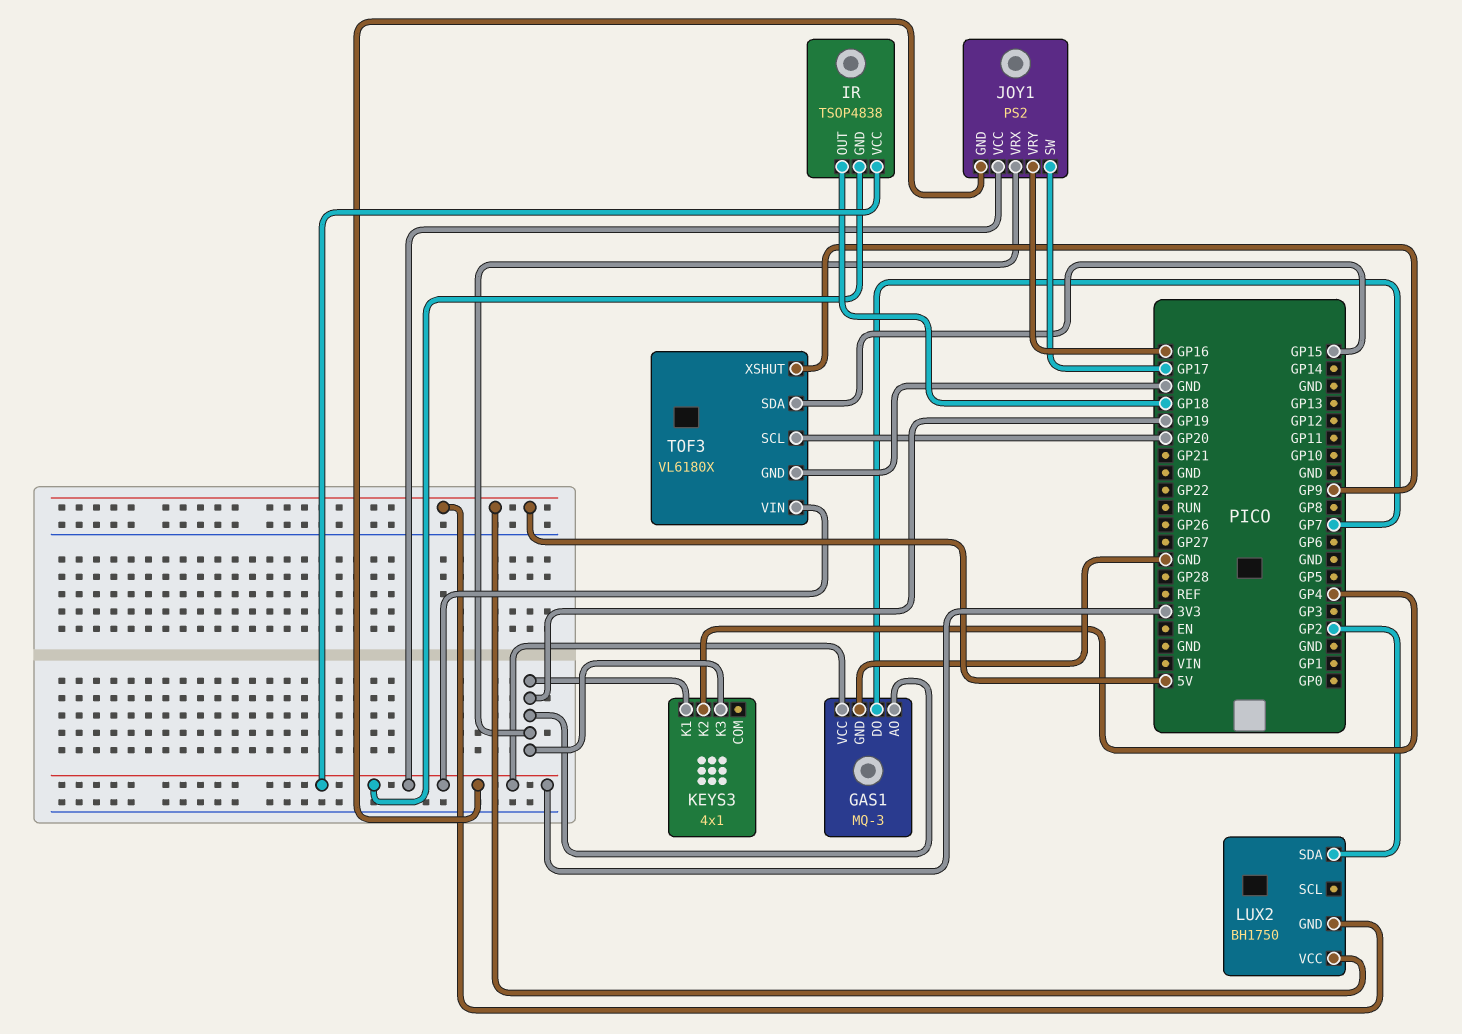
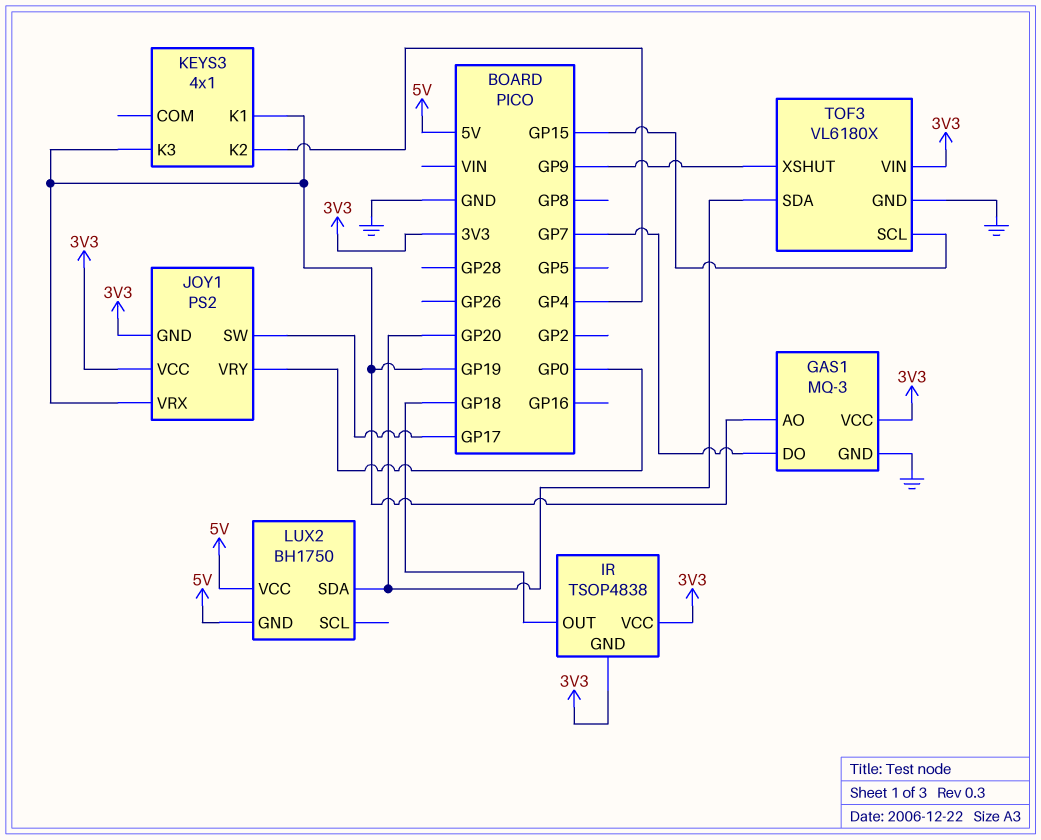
JOY1 pin VRY: GP16 -> GP0
LUX2 pin SDA: GP2 -> GP20
TOF3 pin SCL: GP20 -> GP15
TOF3 pin SDA: GP15 -> GP20

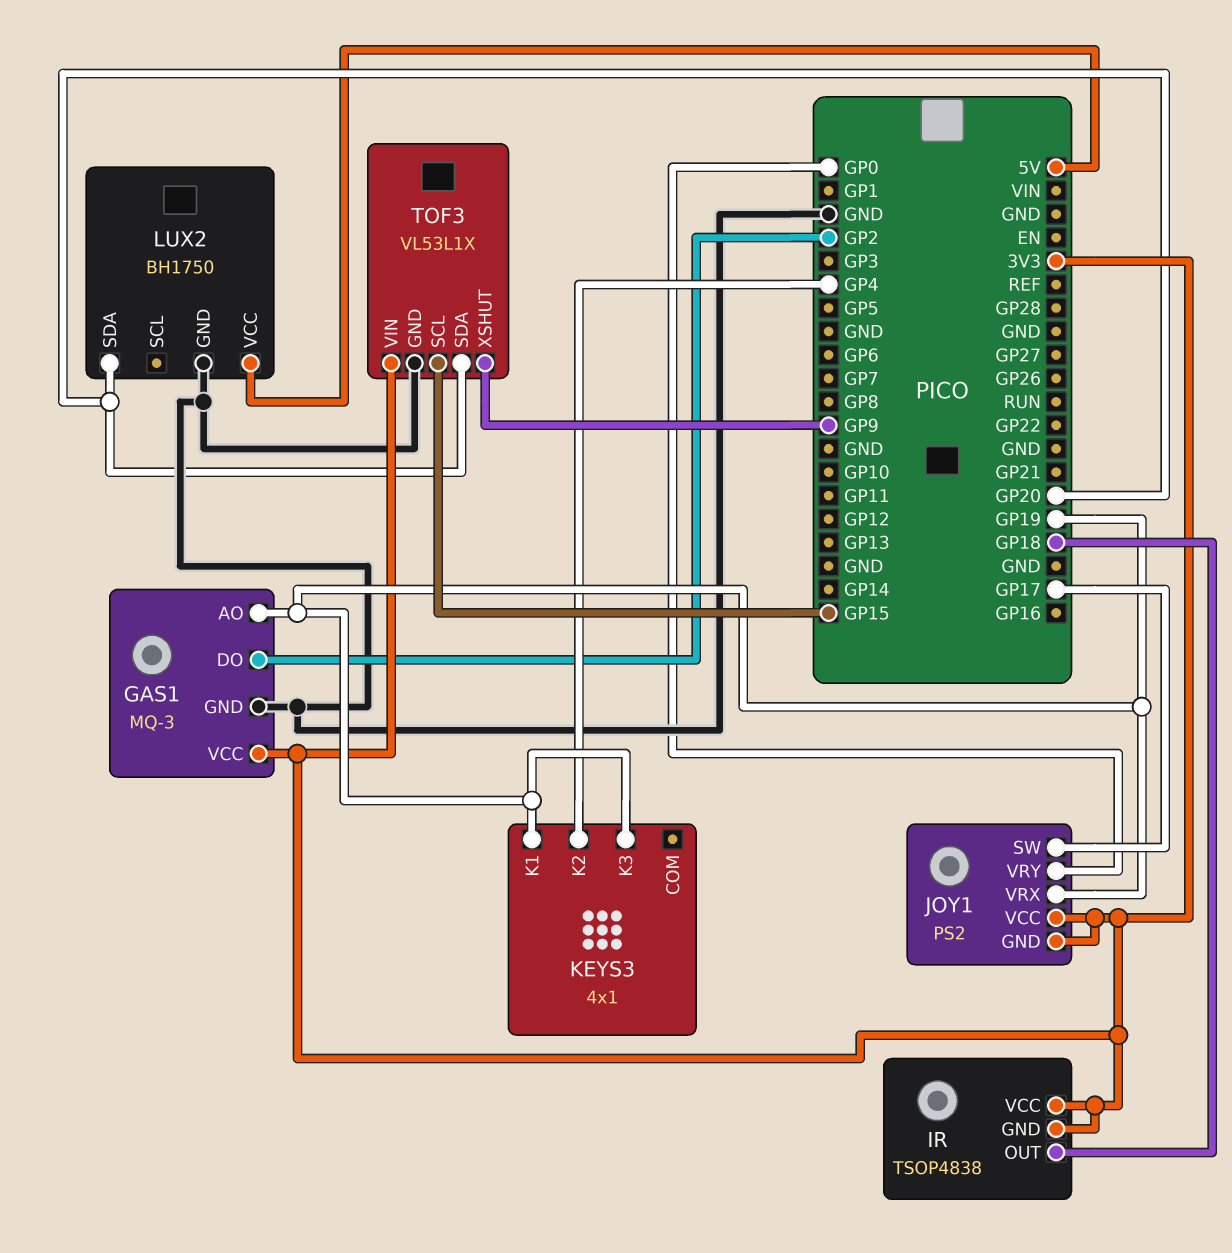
GAS1 pin DO: GP7 -> GP2
LUX2 pin GND: 5V -> GND
TOF3: VL6180X -> VL53L1X

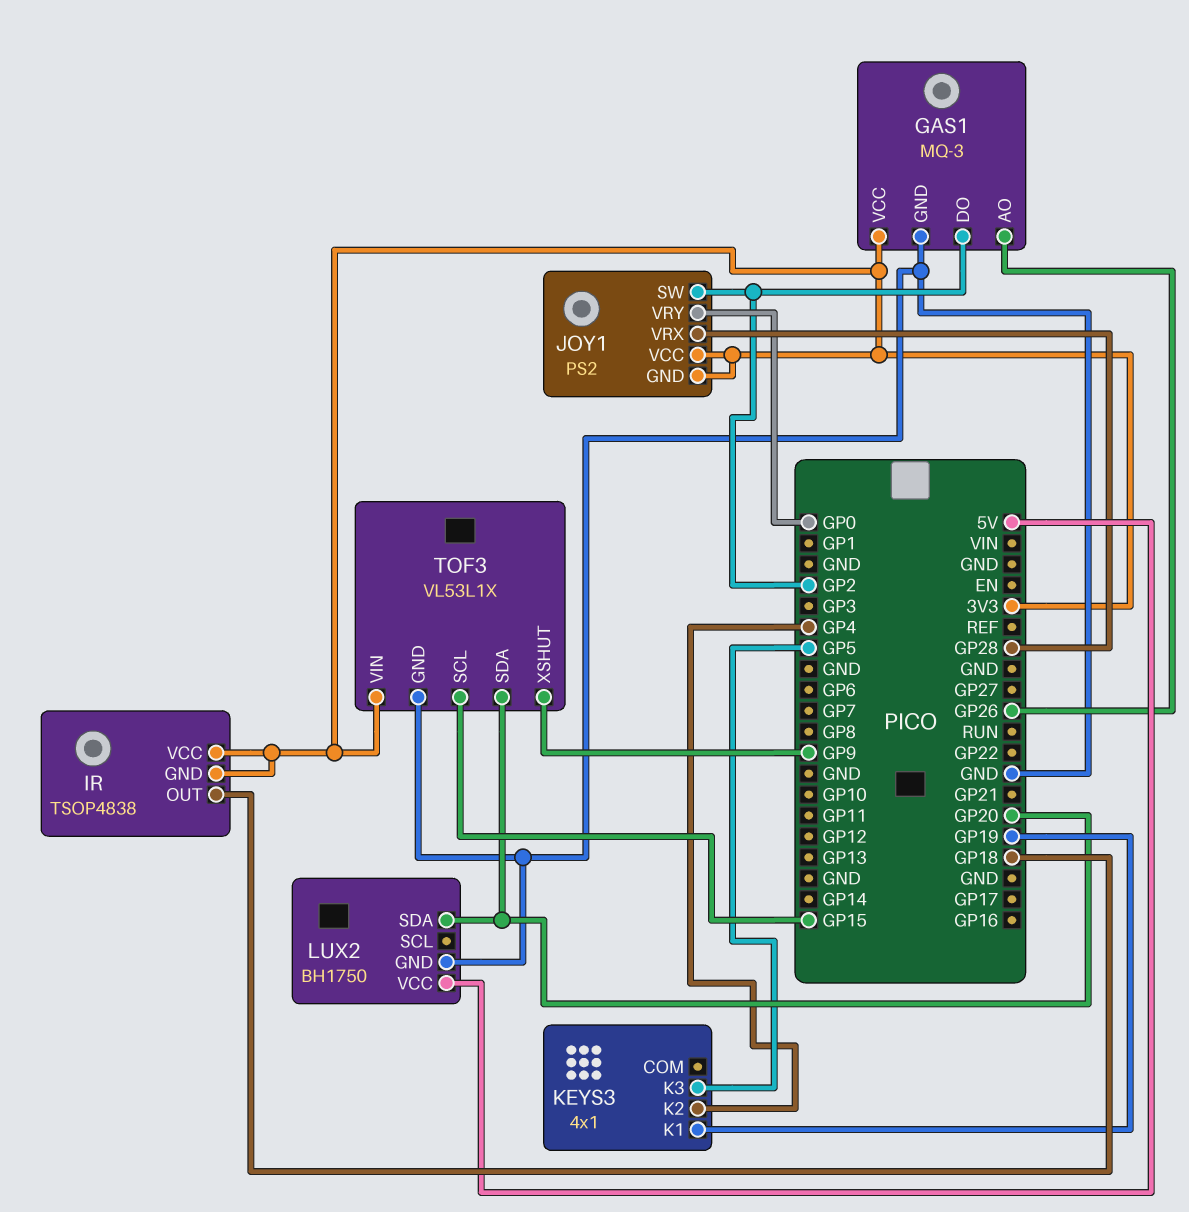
GAS1 pin AO: GP19 -> GP26
JOY1 pin SW: GP17 -> GP2
JOY1 pin VRX: GP19 -> GP28
KEYS3 pin K3: GP19 -> GP5

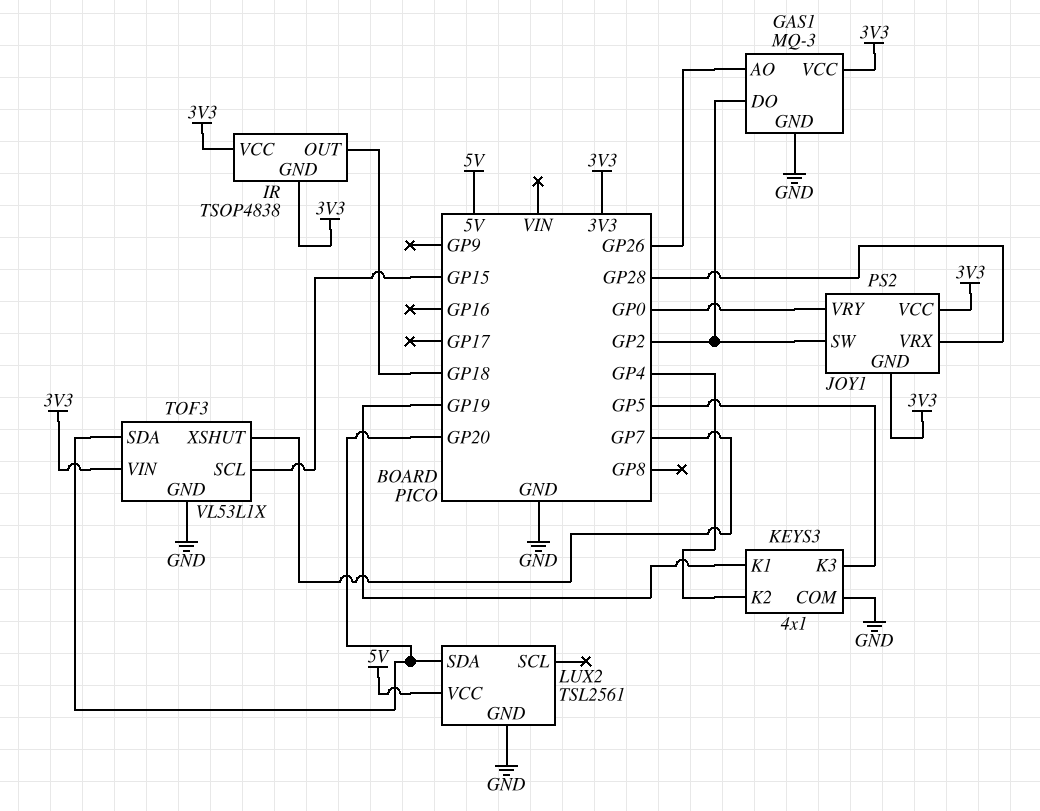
KEYS3 pin COM: none -> GND
LUX2: BH1750 -> TSL2561
TOF3 pin XSHUT: GP9 -> GP7

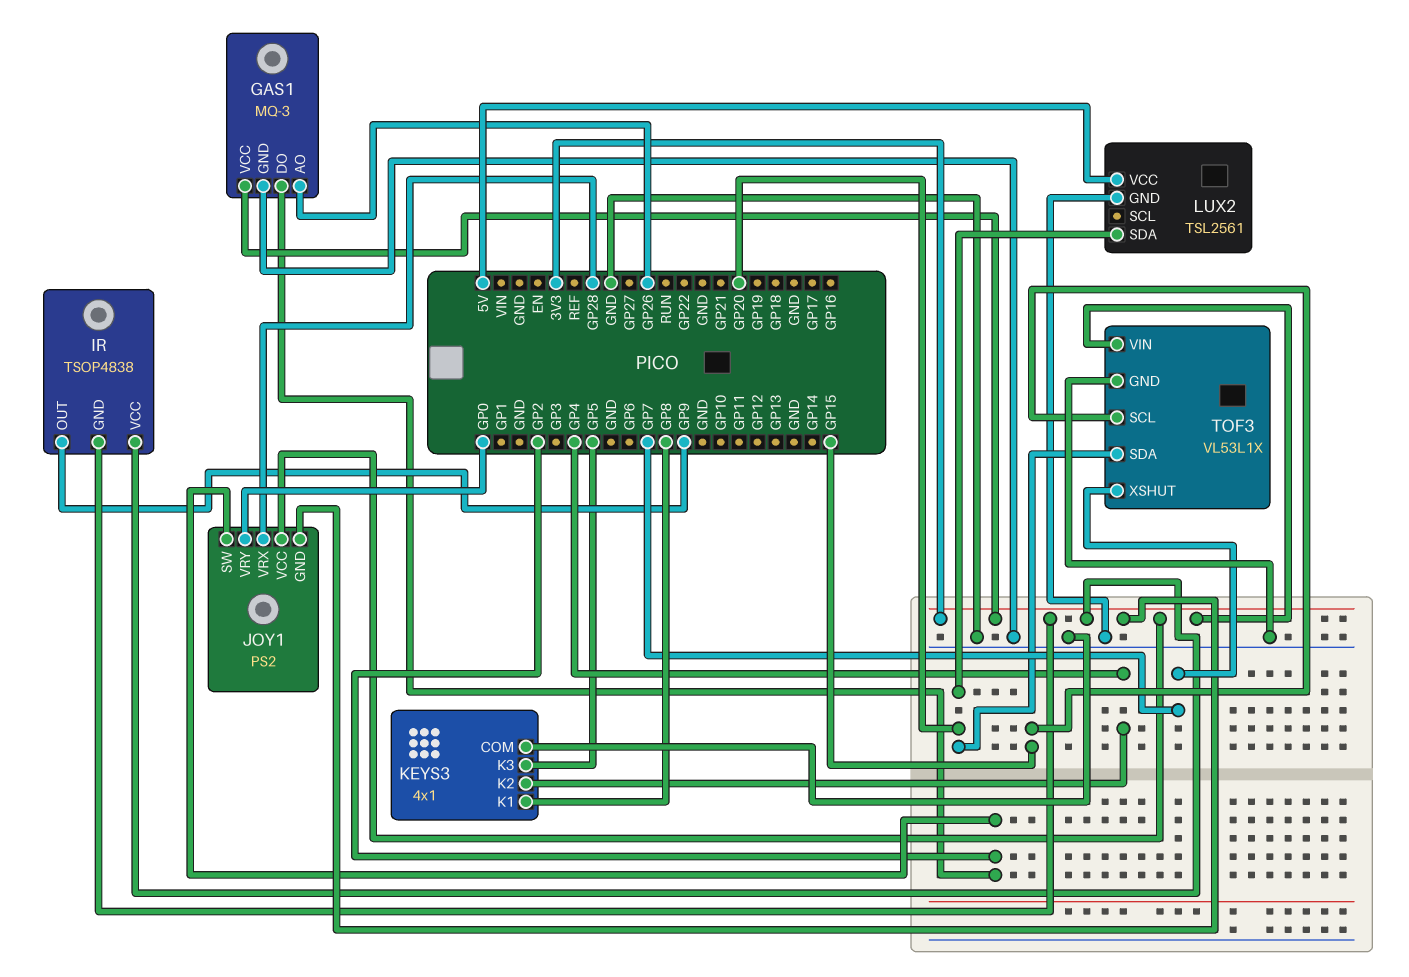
IR pin OUT: GP18 -> GP9
KEYS3 pin K1: GP19 -> GP8

